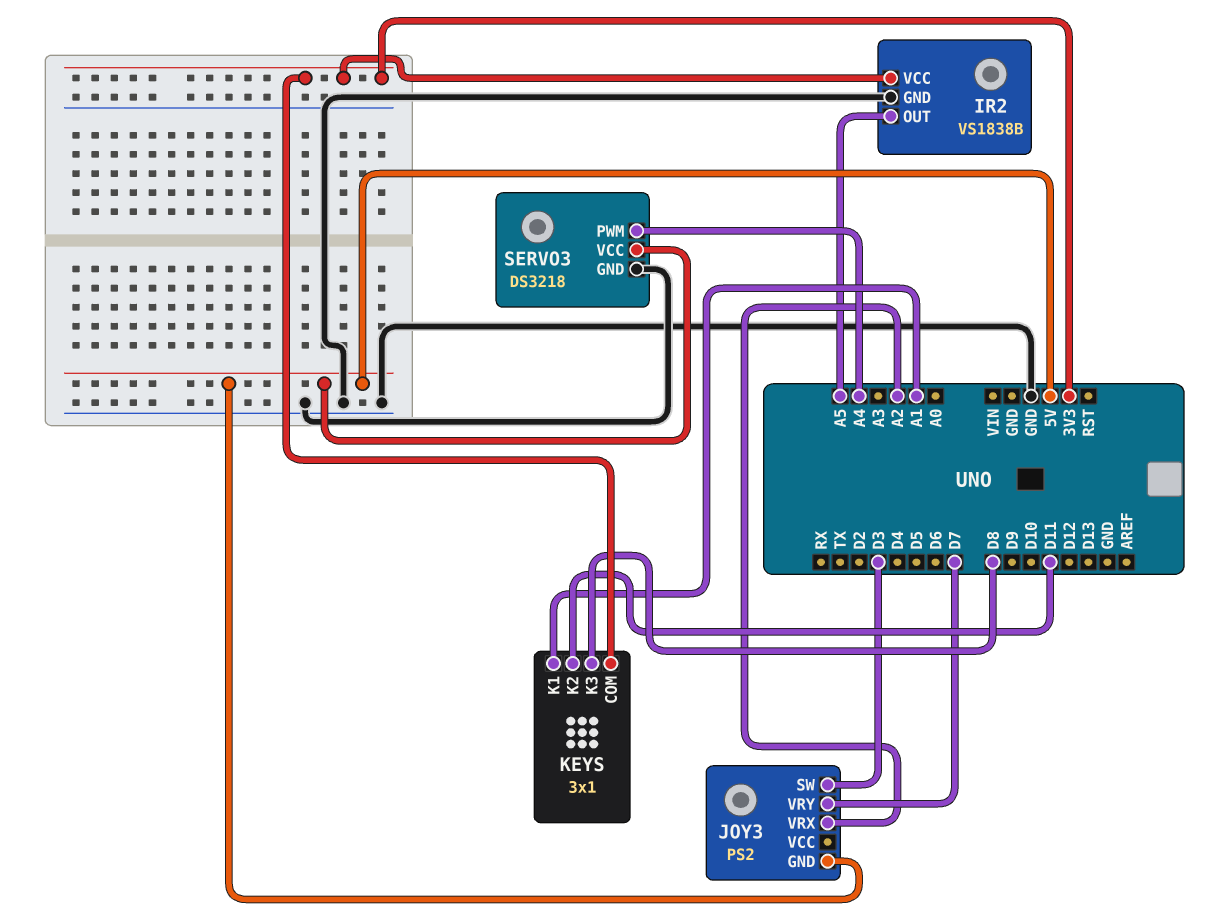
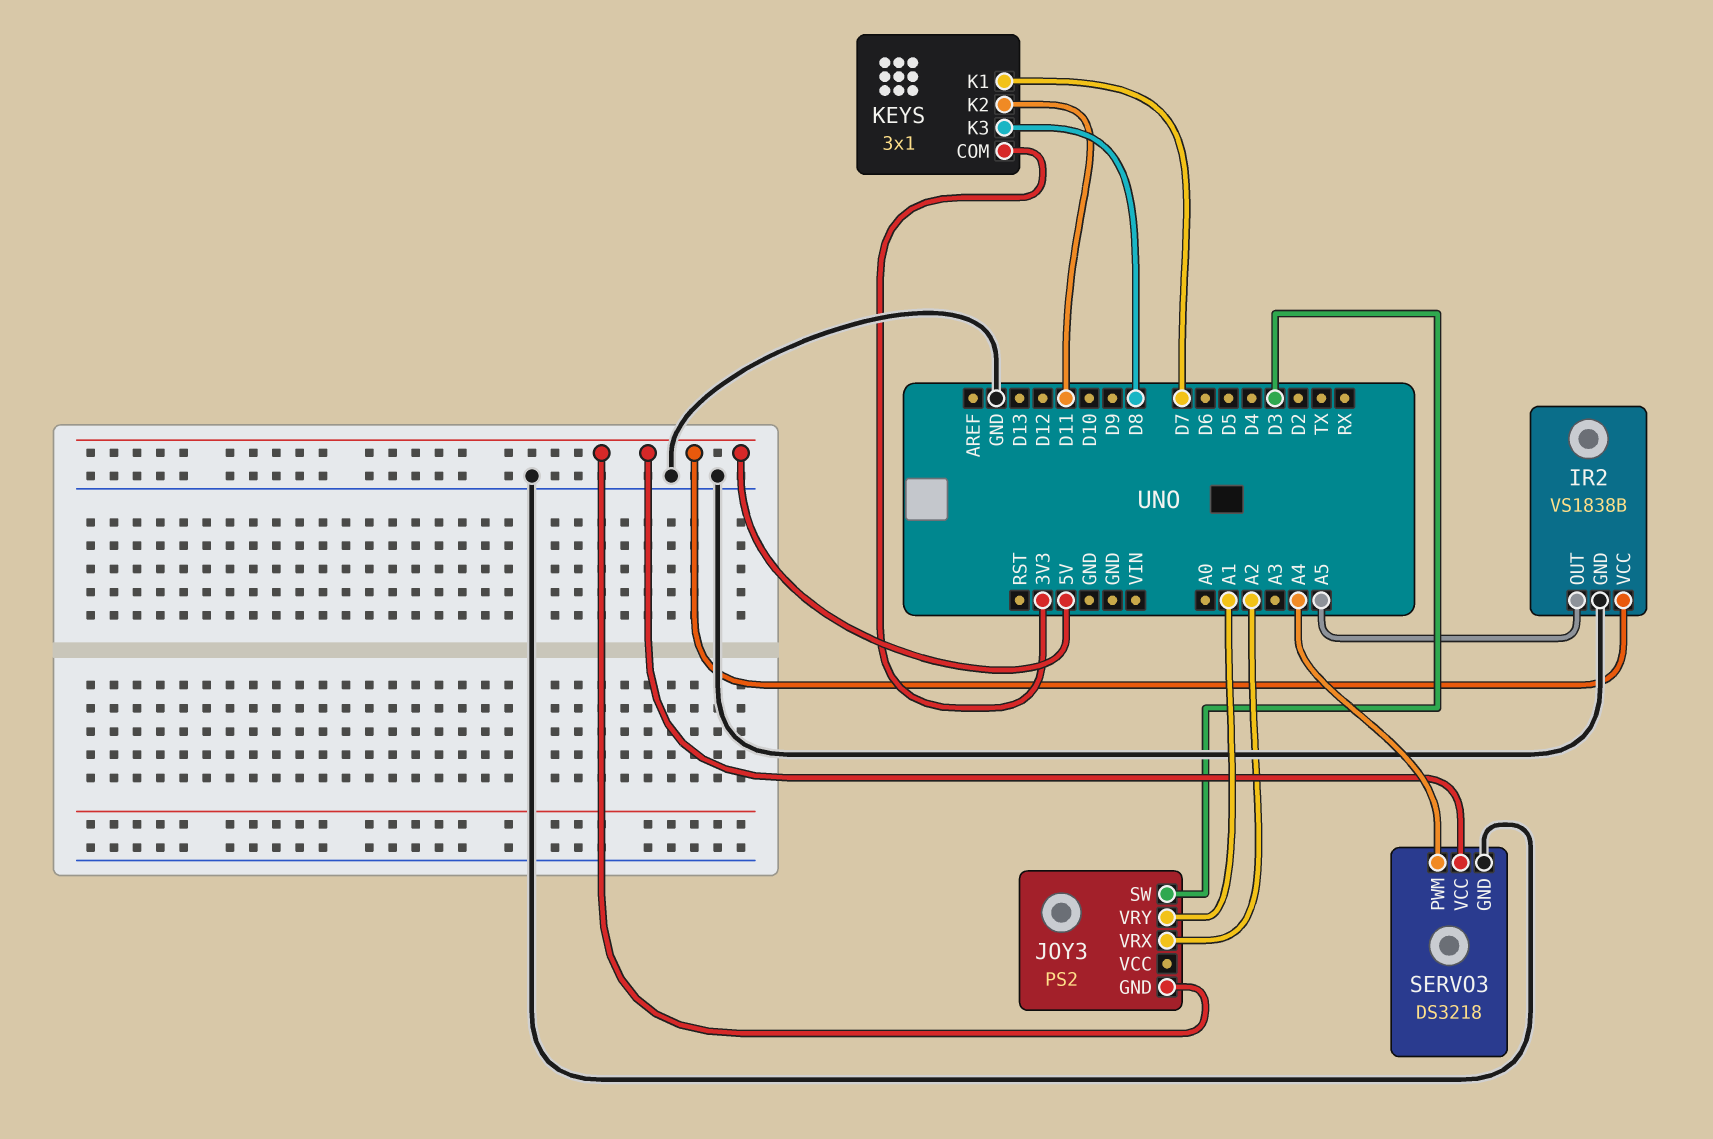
IR2 pin VCC: 3V3 -> 5V
JOY3 pin VRY: D7 -> A1
KEYS pin K1: A1 -> D7

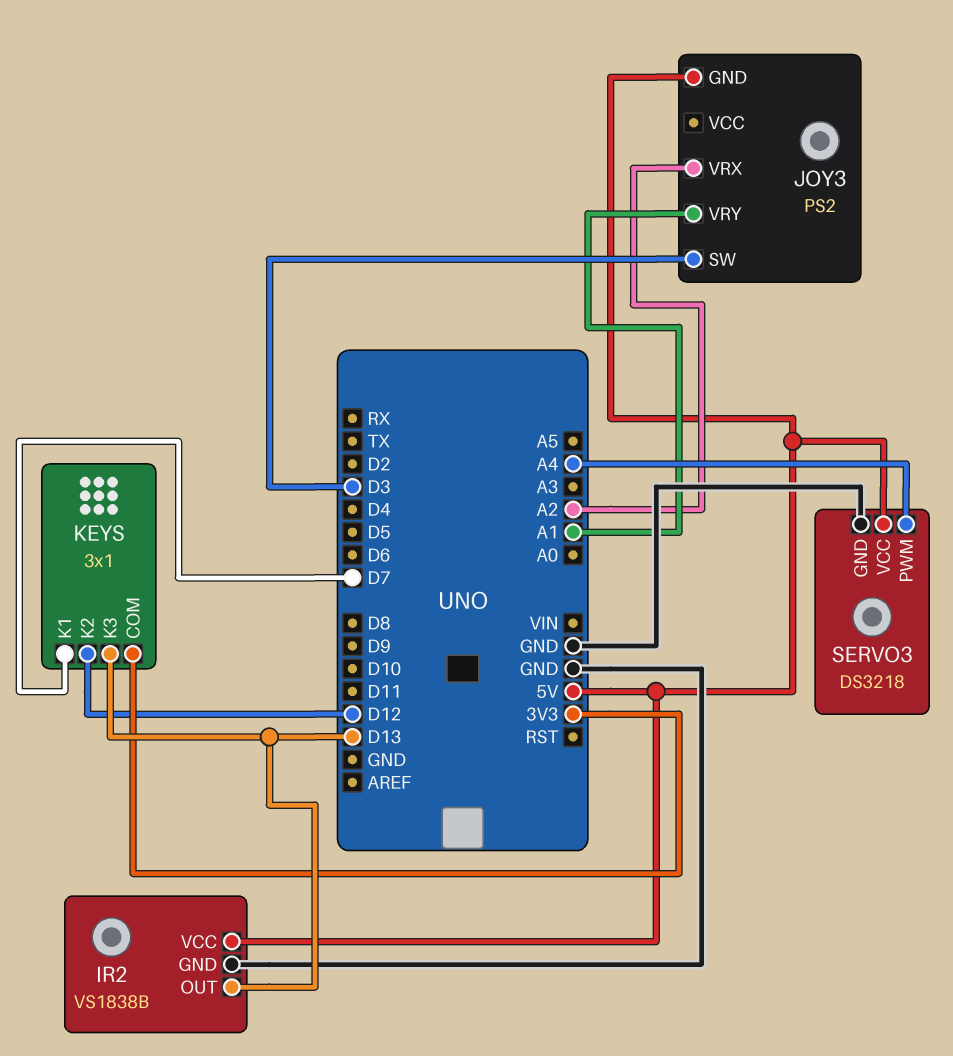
IR2 pin OUT: A5 -> D13
KEYS pin K2: D11 -> D12
KEYS pin K3: D8 -> D13

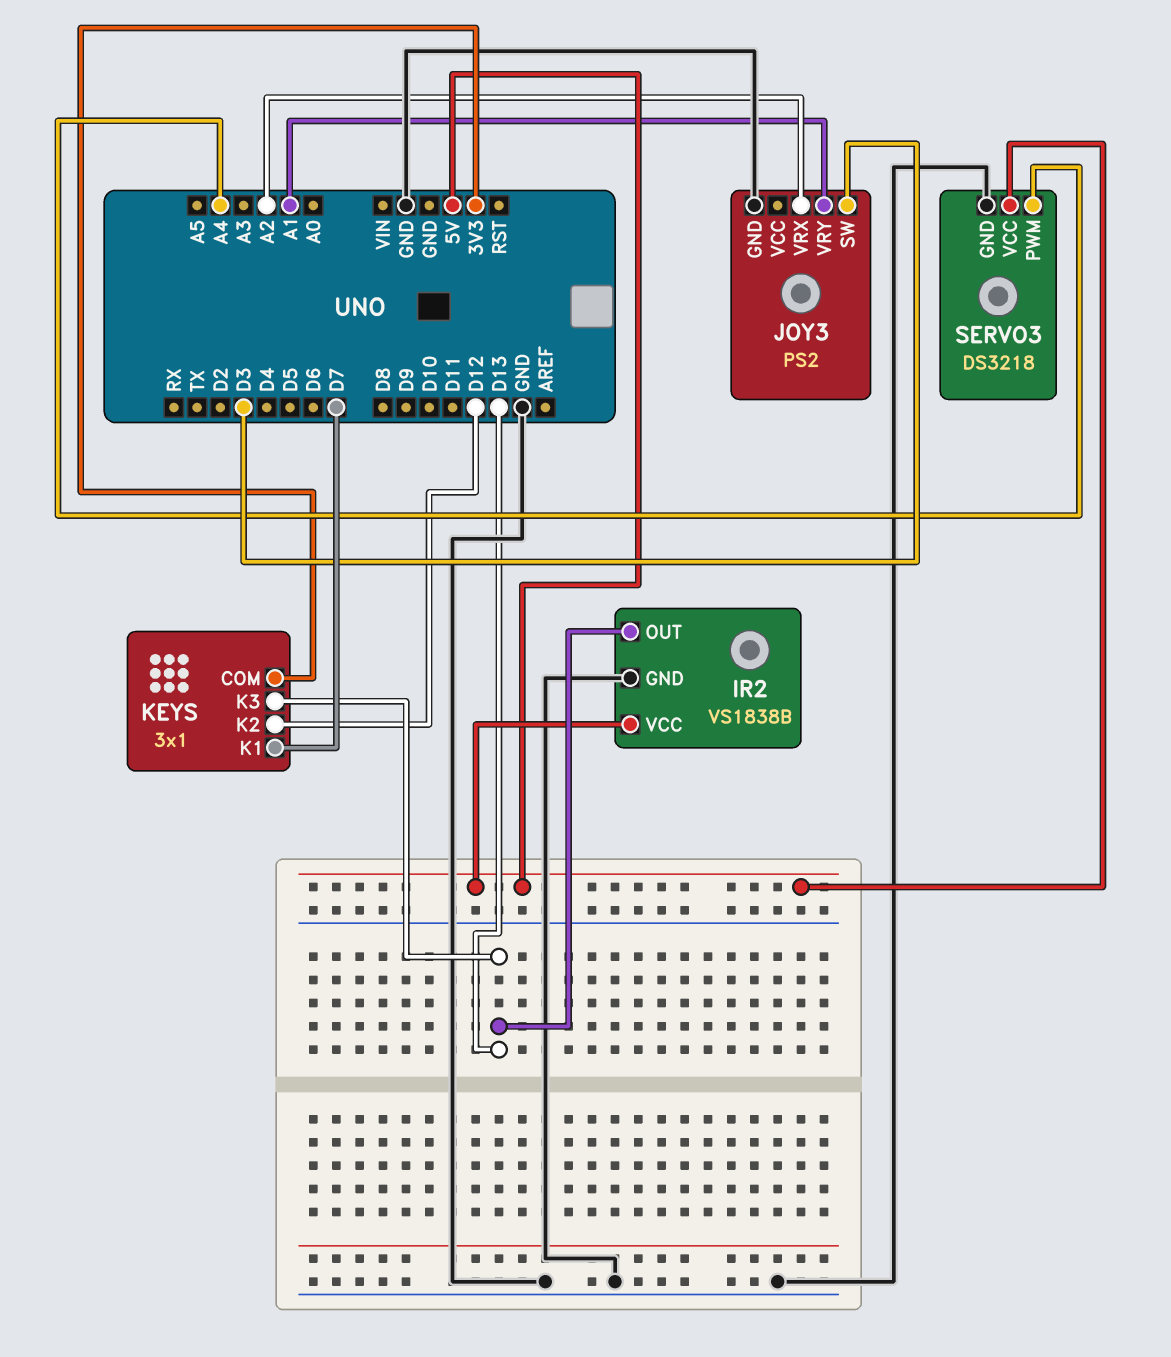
JOY3 pin GND: 5V -> GND

